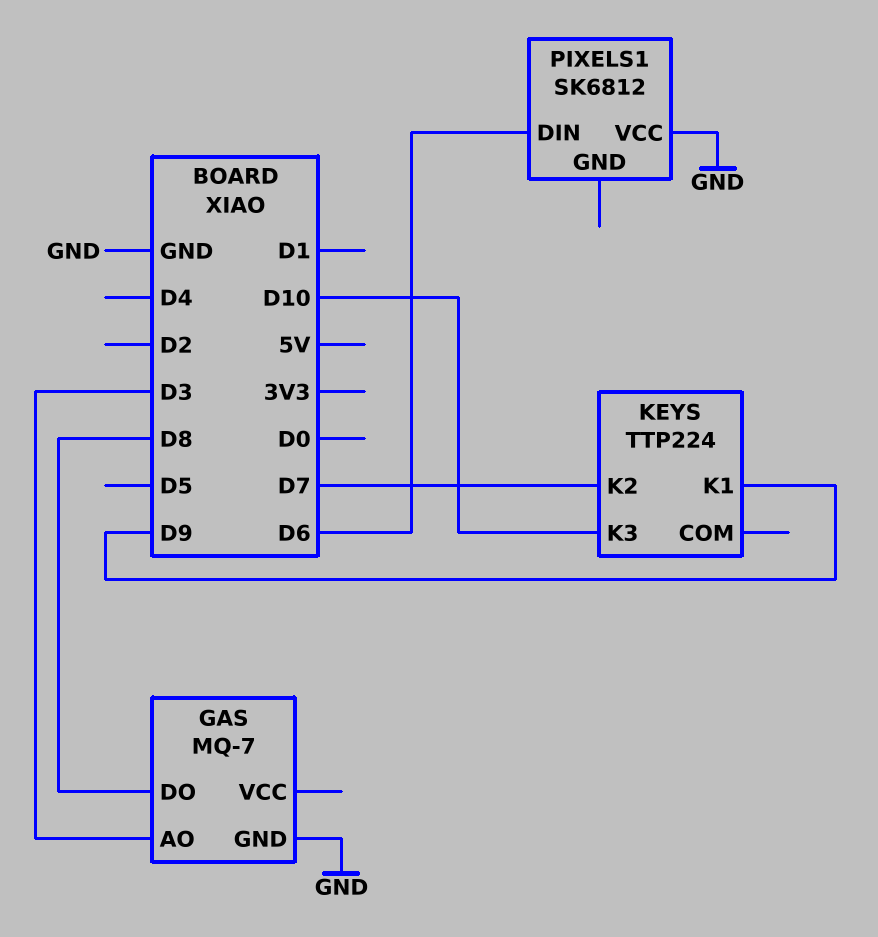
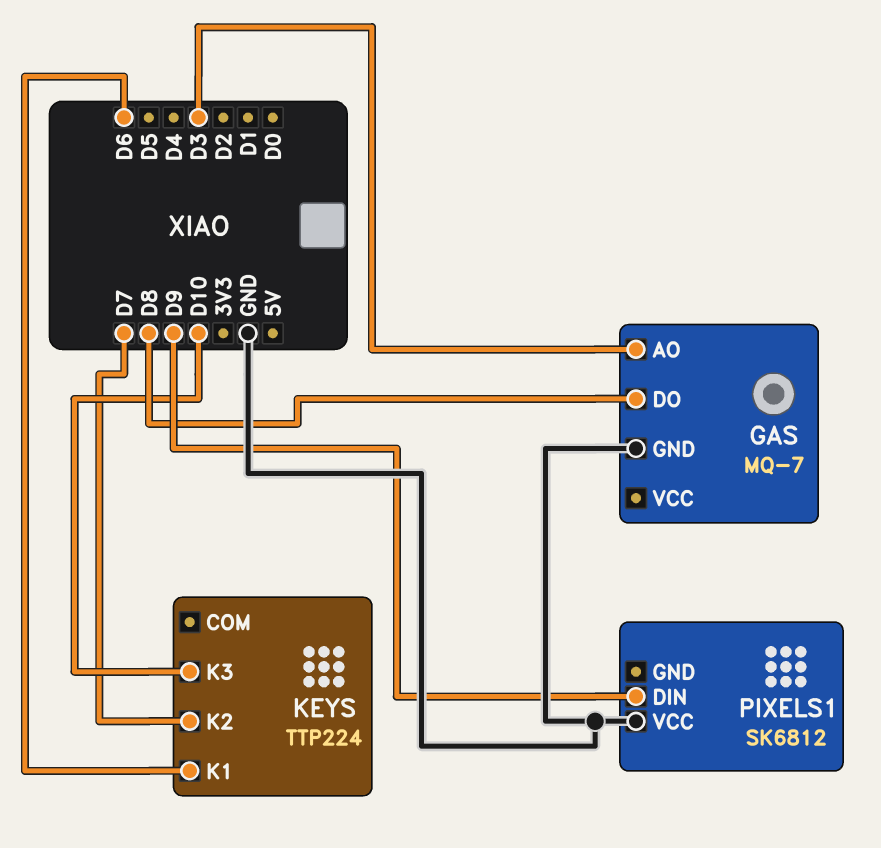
KEYS pin K1: D9 -> D6
PIXELS1 pin DIN: D6 -> D9

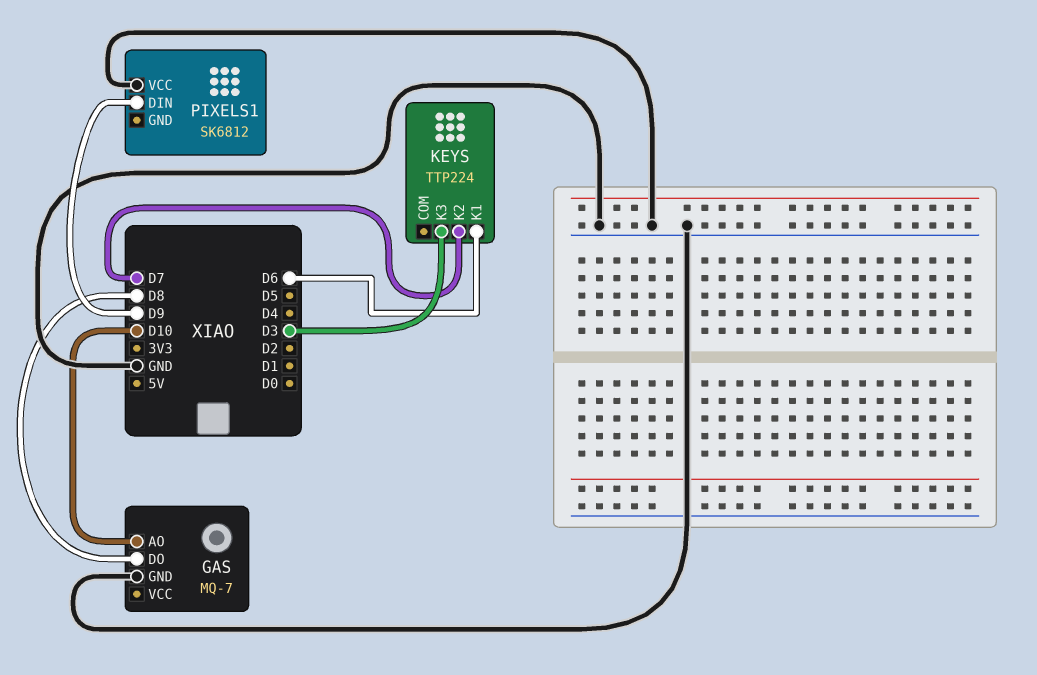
GAS pin AO: D3 -> D10
KEYS pin K3: D10 -> D3

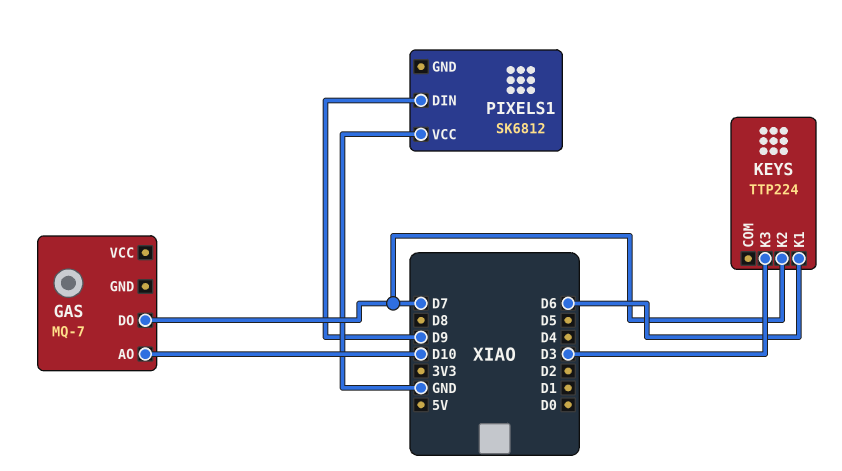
GAS pin DO: D8 -> D7
GAS pin GND: GND -> none

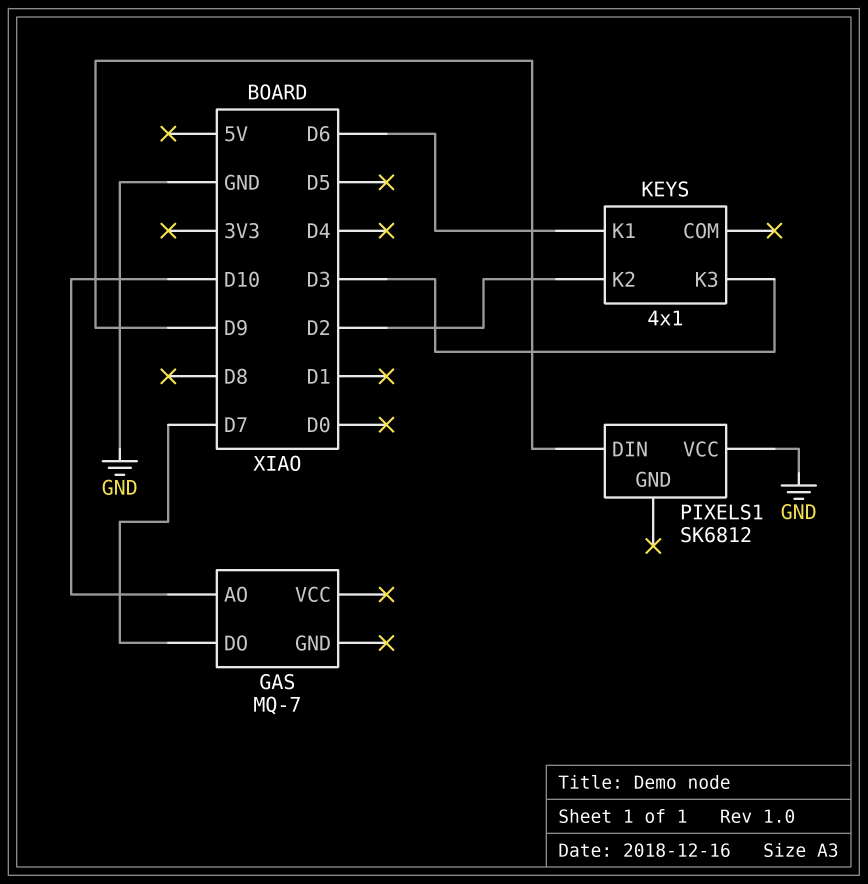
KEYS: TTP224 -> 4x1
KEYS pin K2: D7 -> D2

